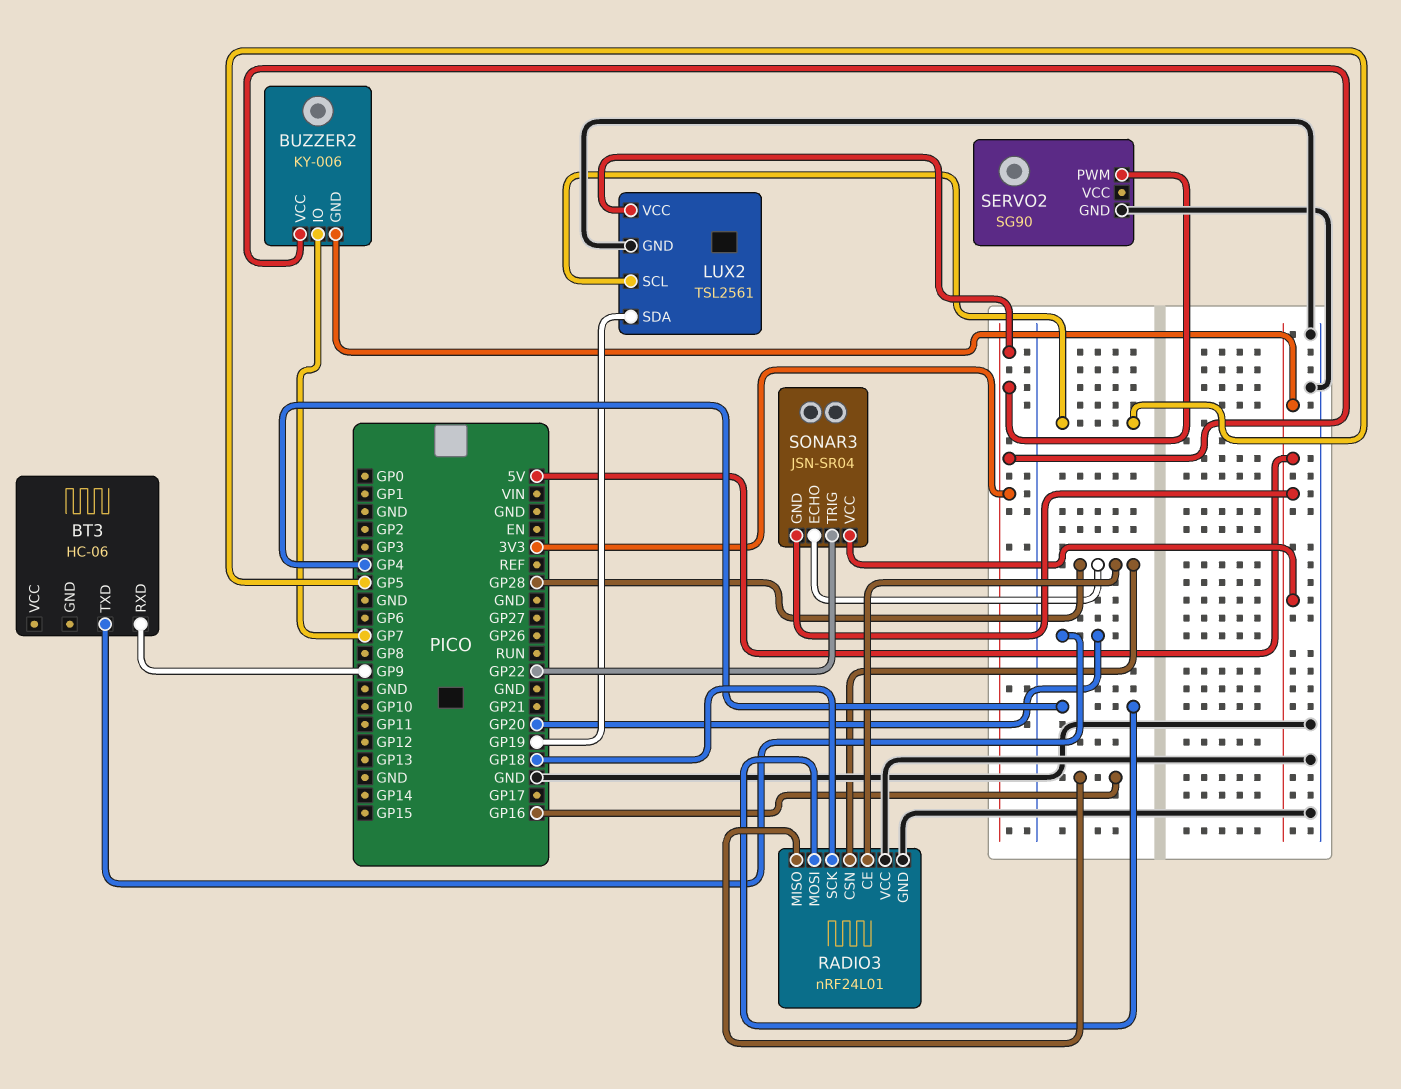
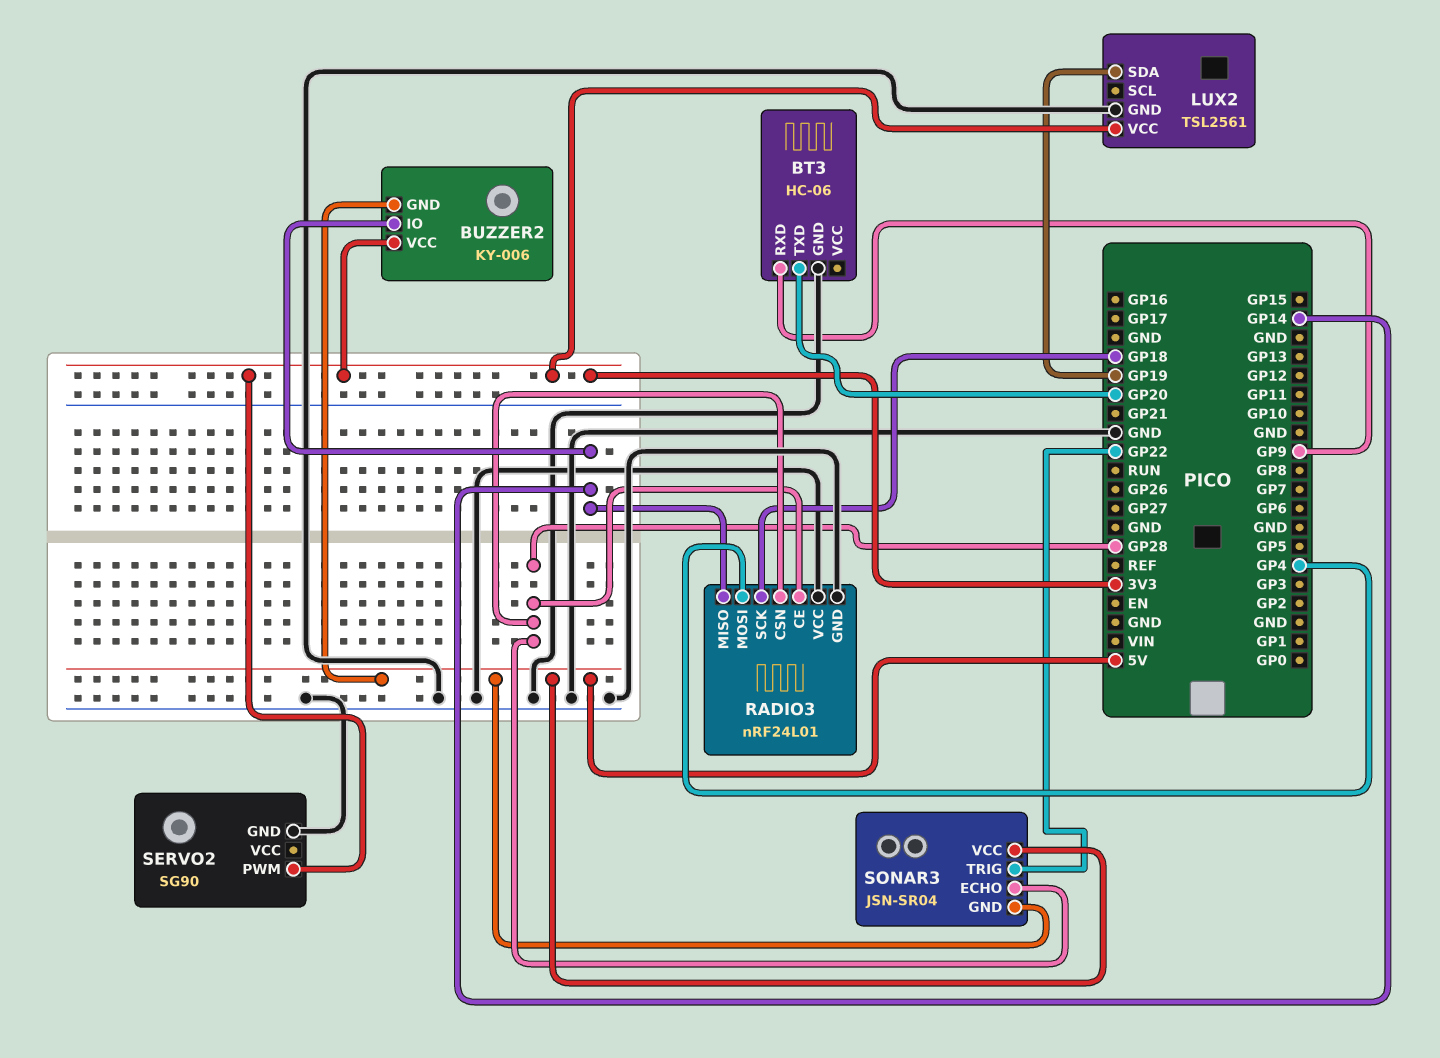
BT3 pin GND: none -> GND
BUZZER2 pin IO: GP7 -> GP14
LUX2 pin SCL: GP5 -> none
RADIO3 pin MISO: GP16 -> GP14

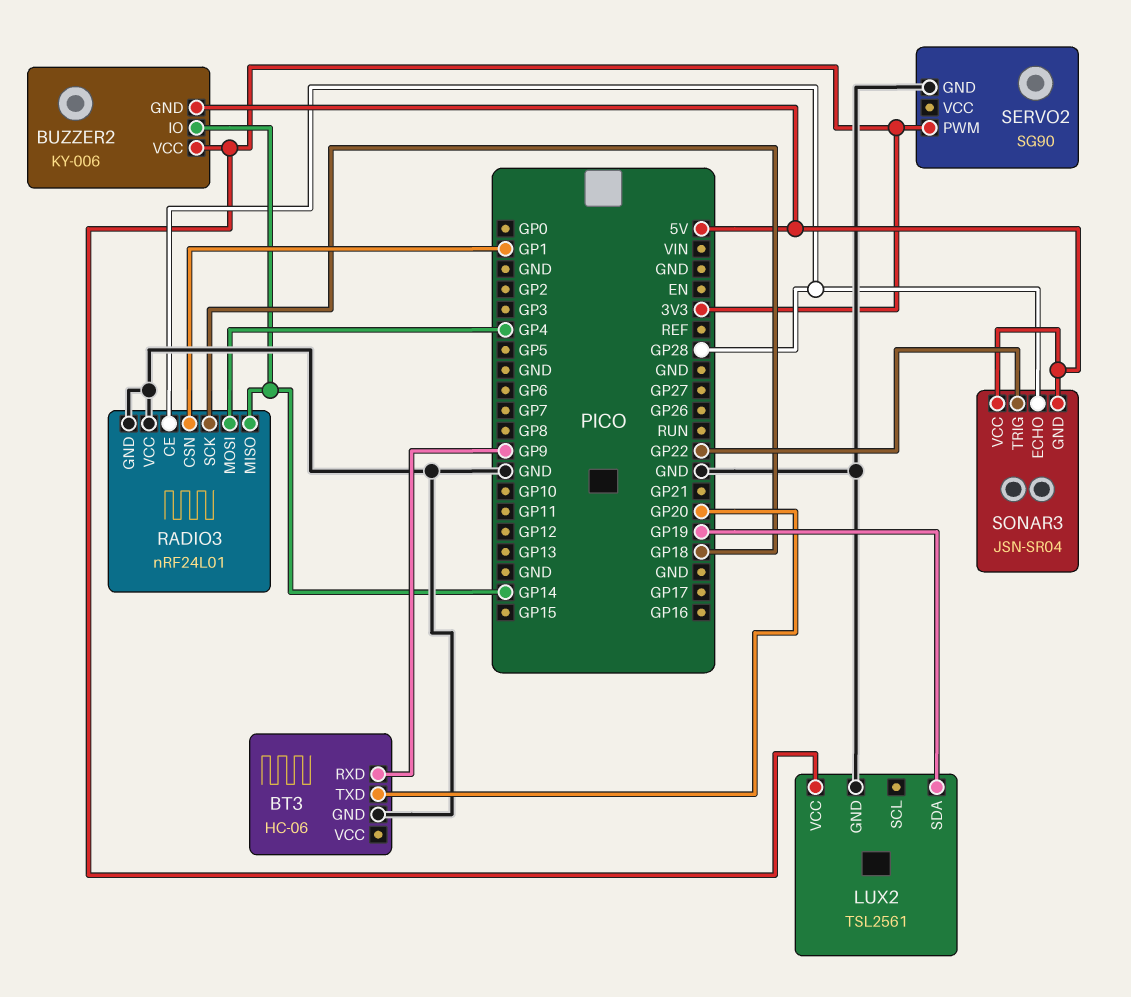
RADIO3 pin CSN: GP28 -> GP1

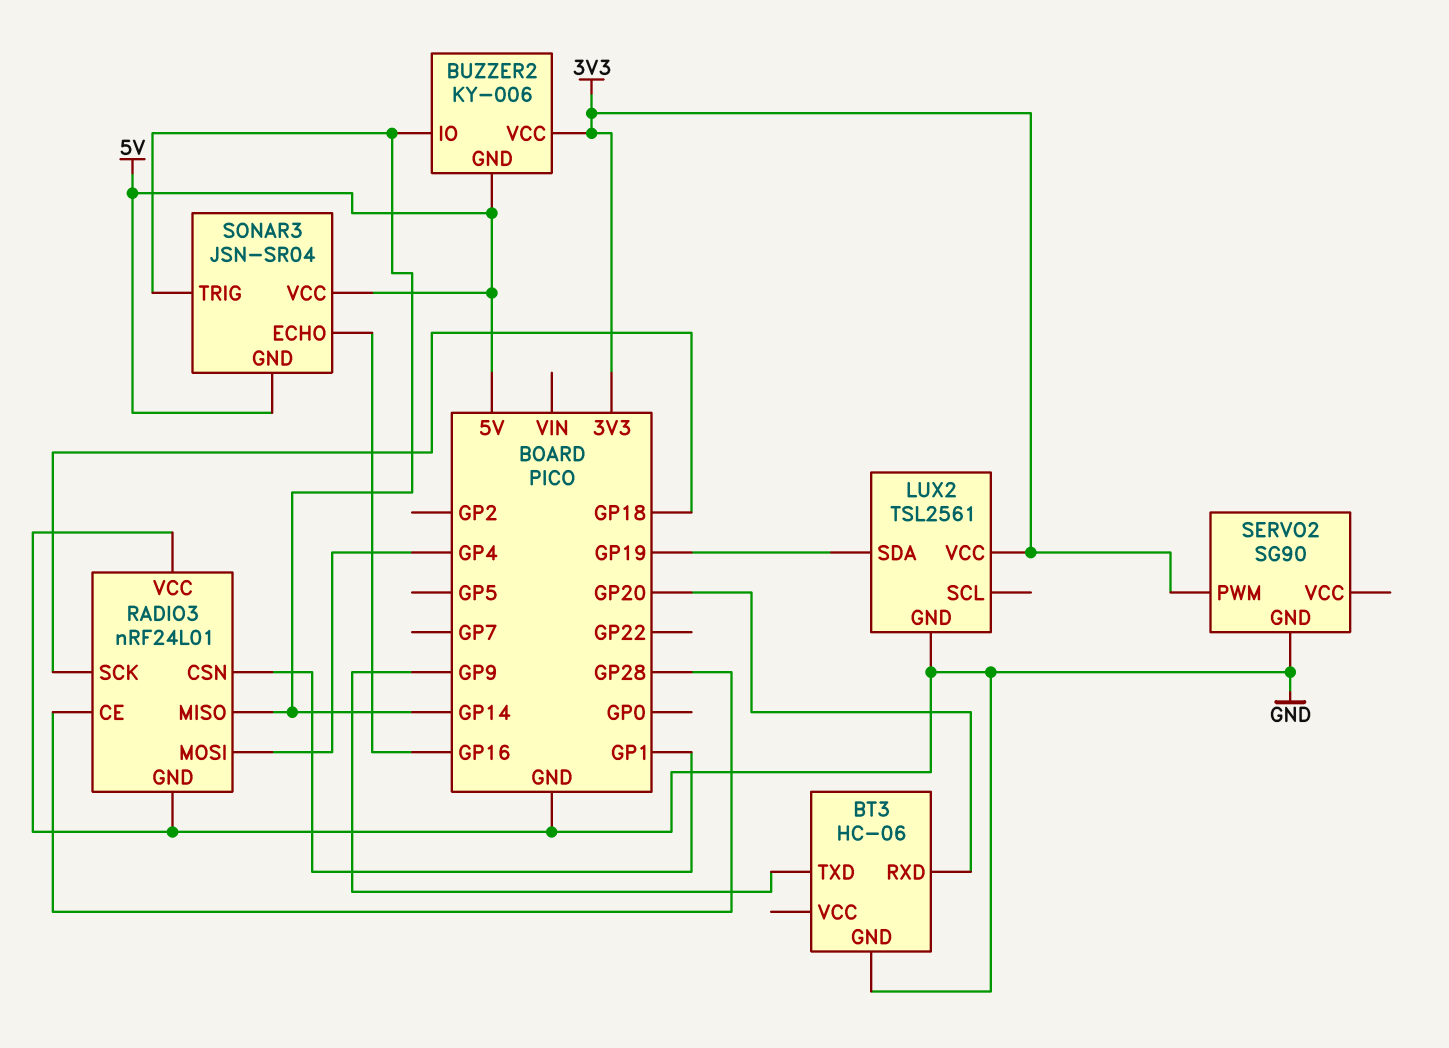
BT3 pin RXD: GP9 -> GP20
BT3 pin TXD: GP20 -> GP9
SONAR3 pin ECHO: GP28 -> GP16
SONAR3 pin TRIG: GP22 -> GP14

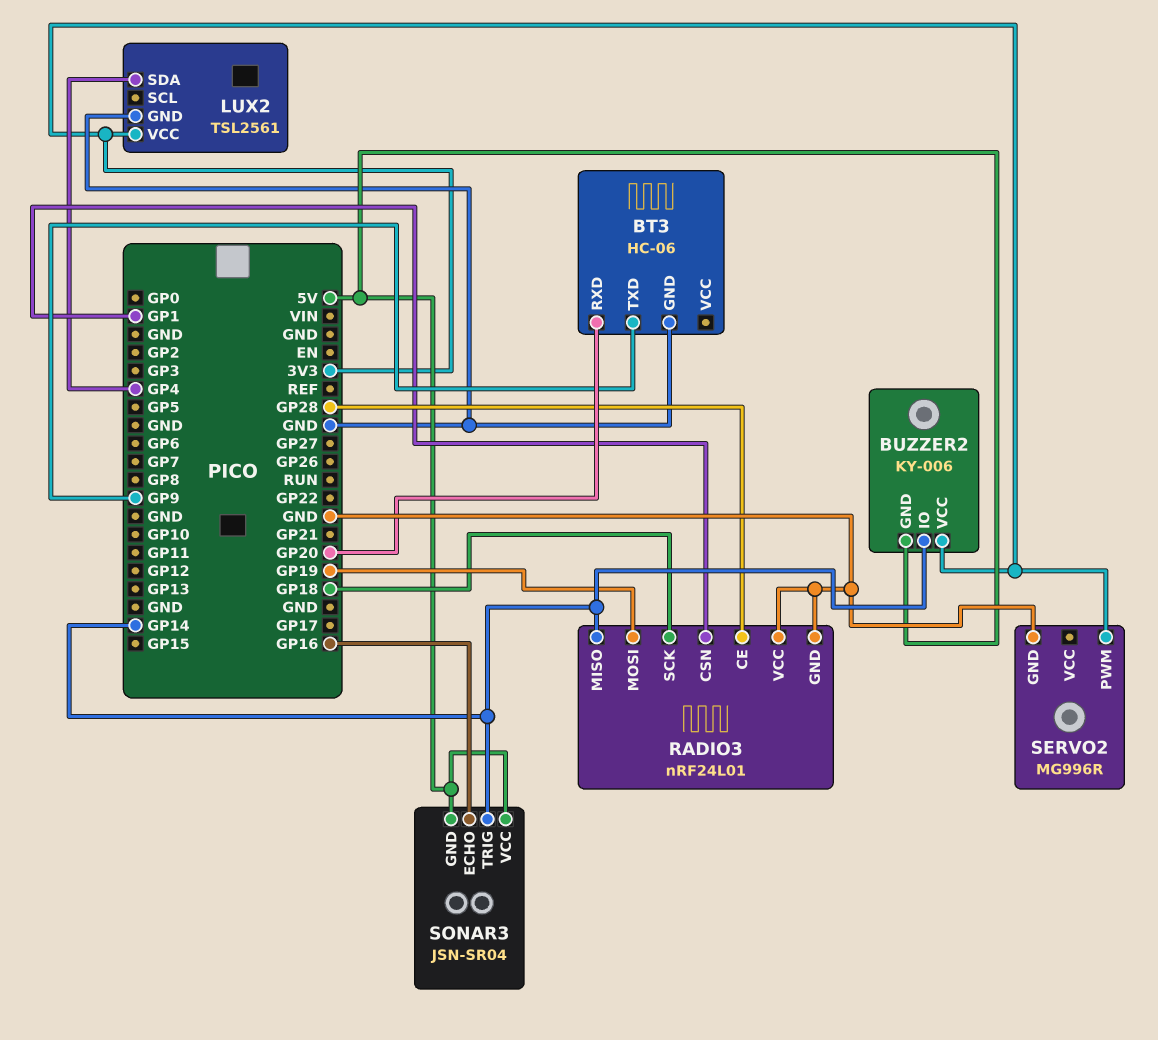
LUX2 pin SDA: GP19 -> GP4
RADIO3 pin MOSI: GP4 -> GP19
SERVO2: SG90 -> MG996R

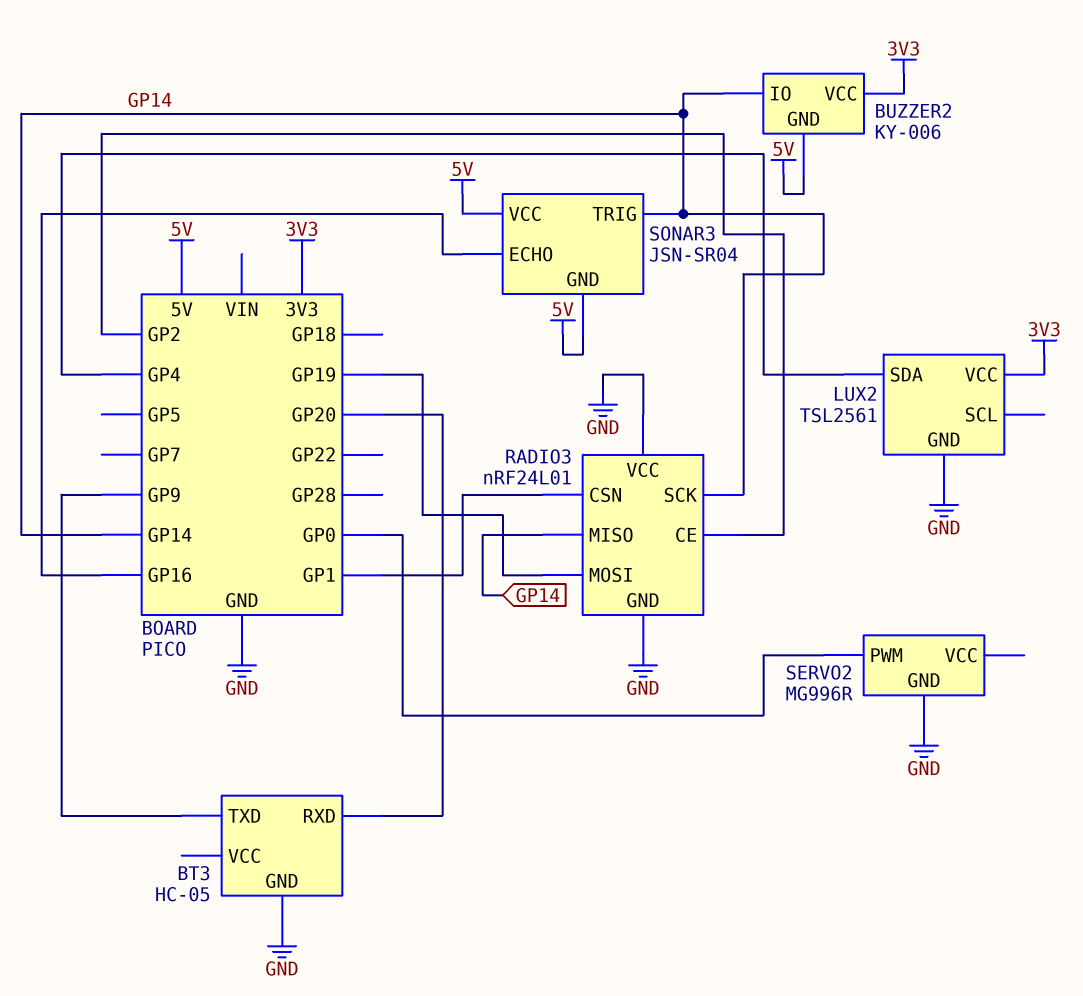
BT3: HC-06 -> HC-05
RADIO3 pin CE: GP28 -> GP2
RADIO3 pin SCK: GP18 -> GP14
SERVO2 pin PWM: 3V3 -> GP0

